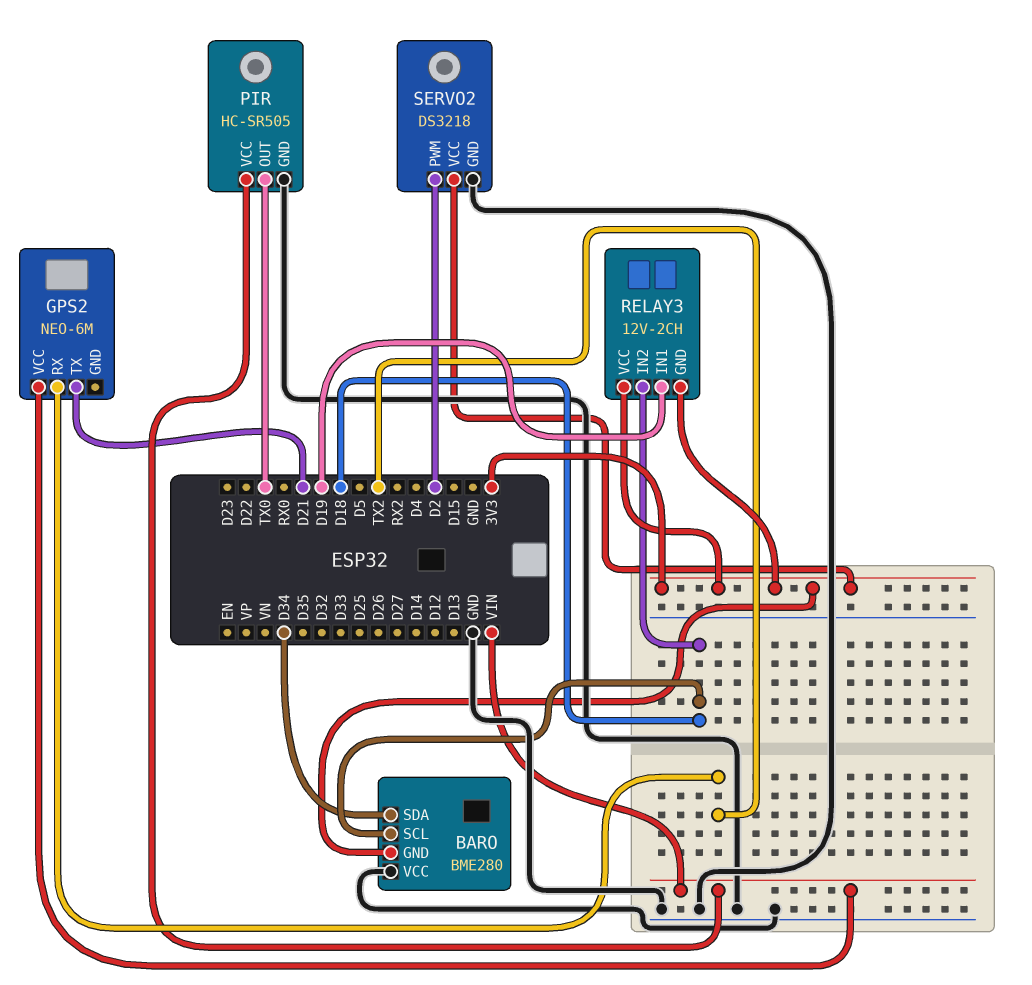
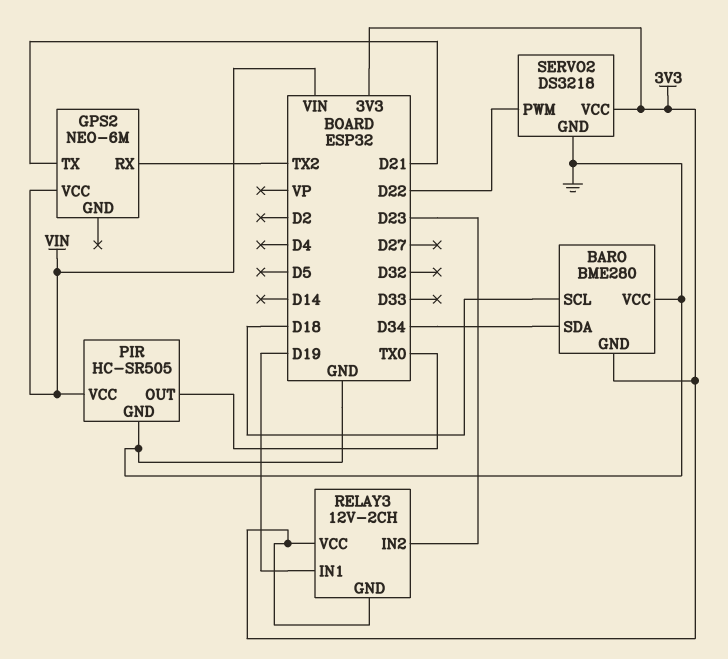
RELAY3 pin IN2: D18 -> D23
SERVO2 pin PWM: D2 -> D22

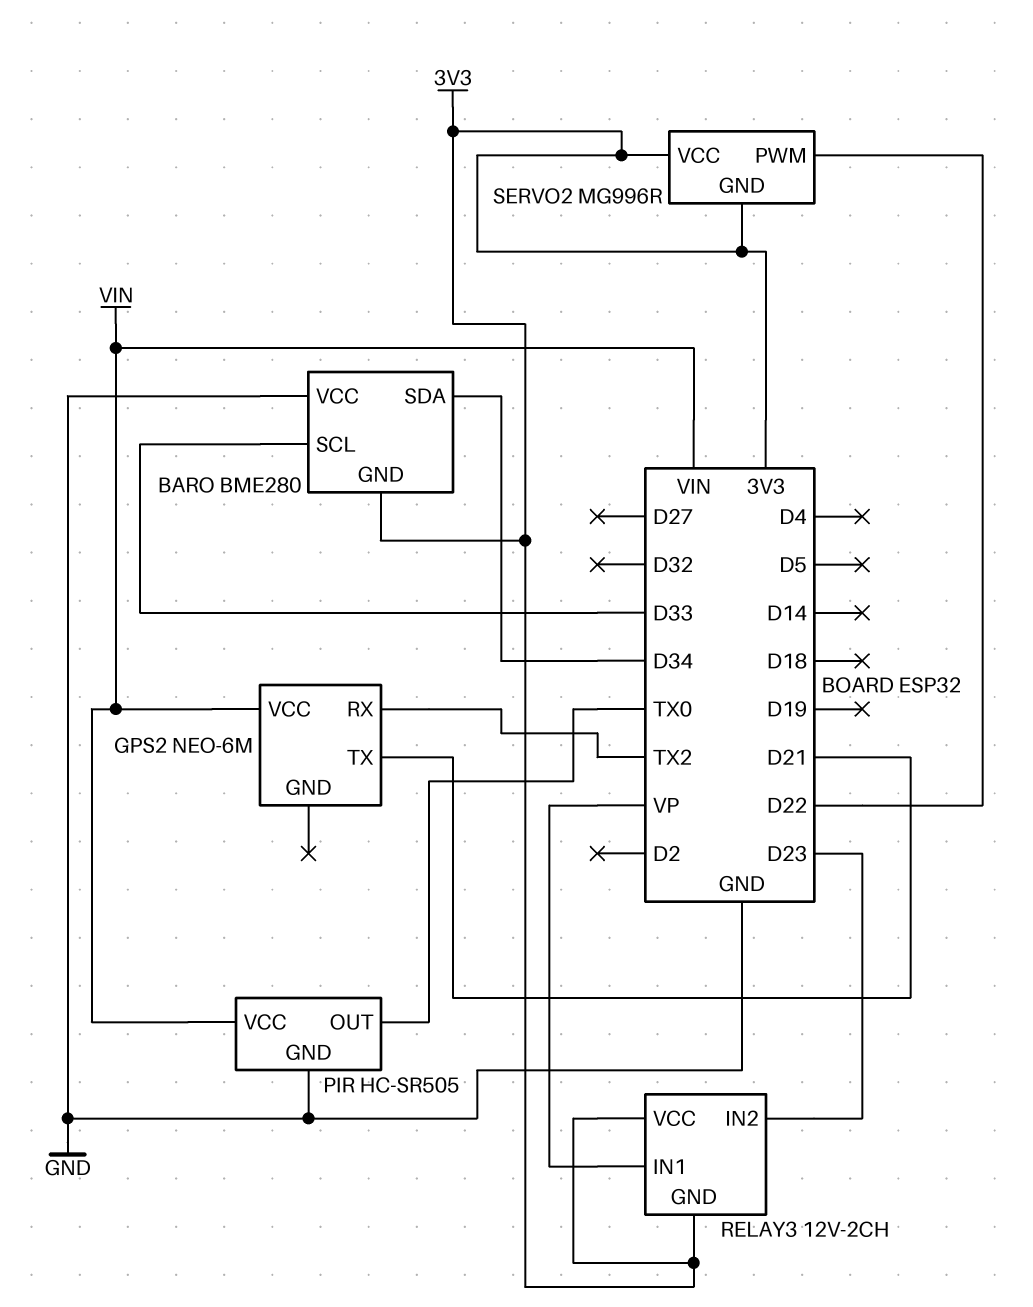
BARO pin SCL: D18 -> D33
RELAY3 pin IN1: D19 -> VP
SERVO2: DS3218 -> MG996R
SERVO2 pin GND: GND -> 3V3

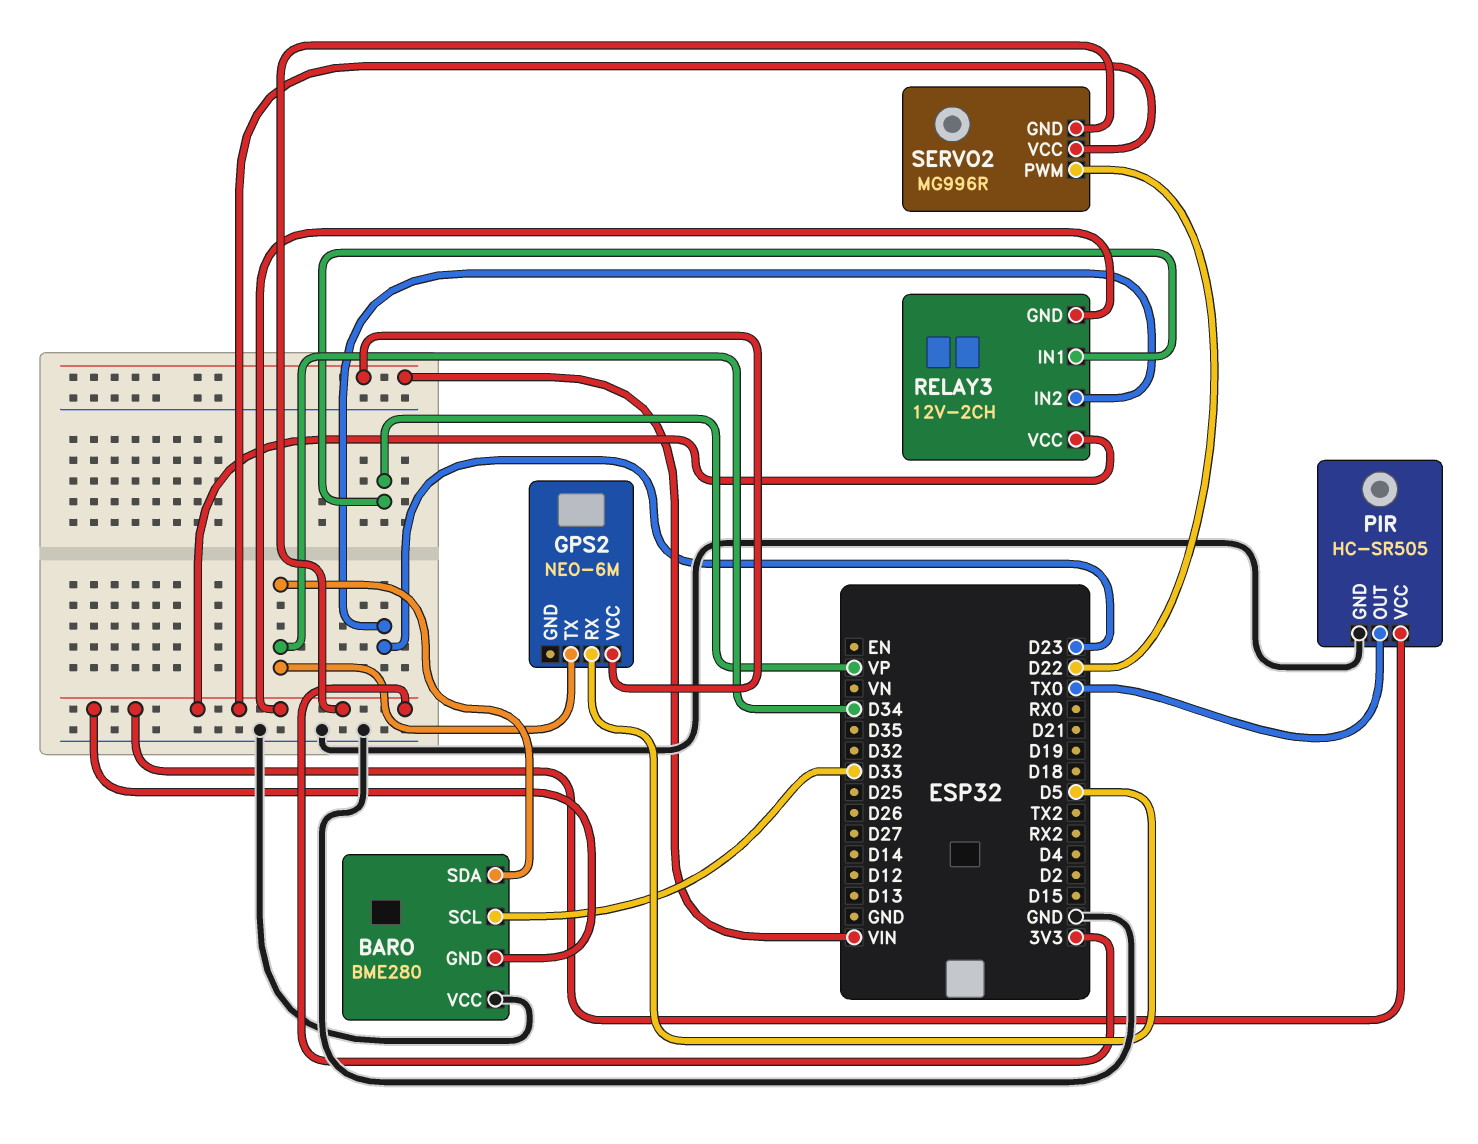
GPS2 pin RX: TX2 -> D5
GPS2 pin TX: D21 -> D34
PIR pin VCC: VIN -> 3V3

